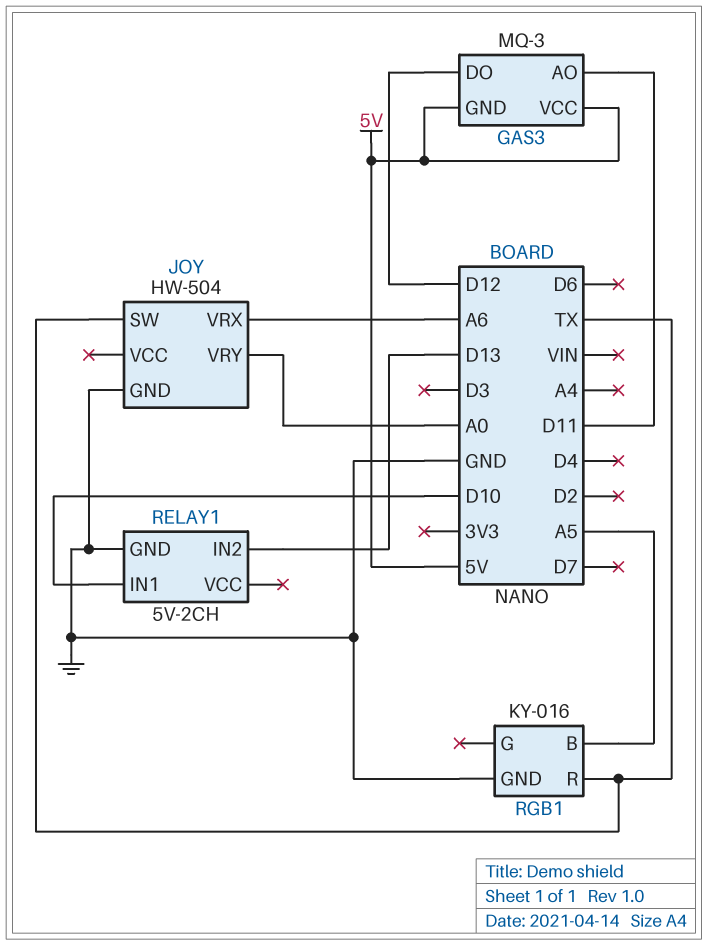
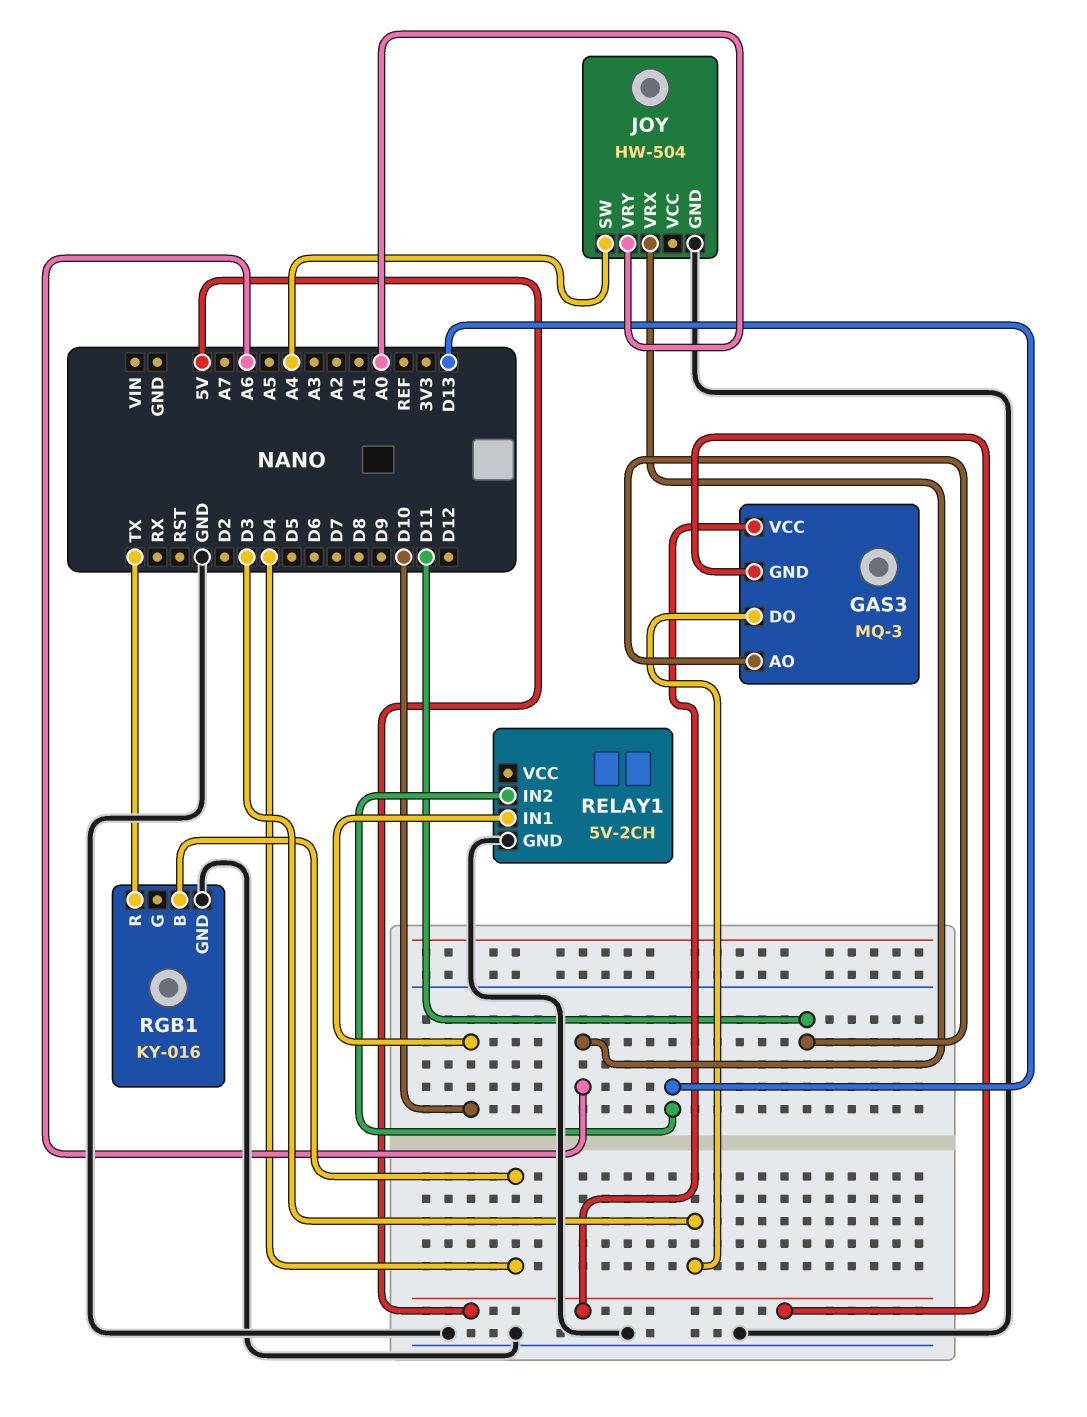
GAS3 pin DO: D12 -> D3
JOY pin SW: TX -> A4
RGB1 pin B: A5 -> D4

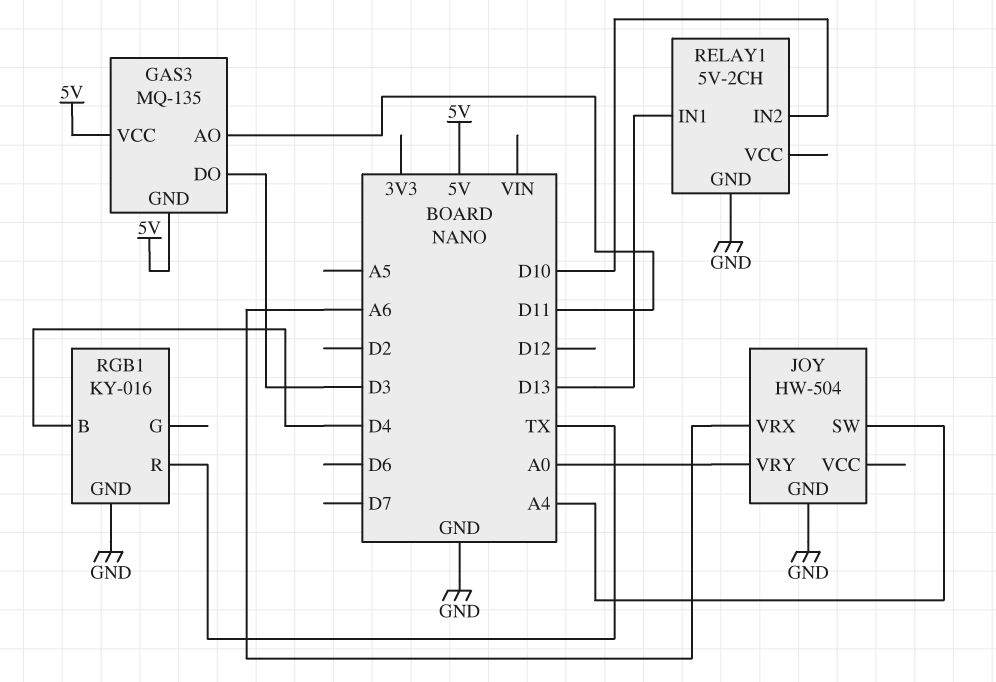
GAS3: MQ-3 -> MQ-135
RELAY1 pin IN1: D10 -> D13
RELAY1 pin IN2: D13 -> D10

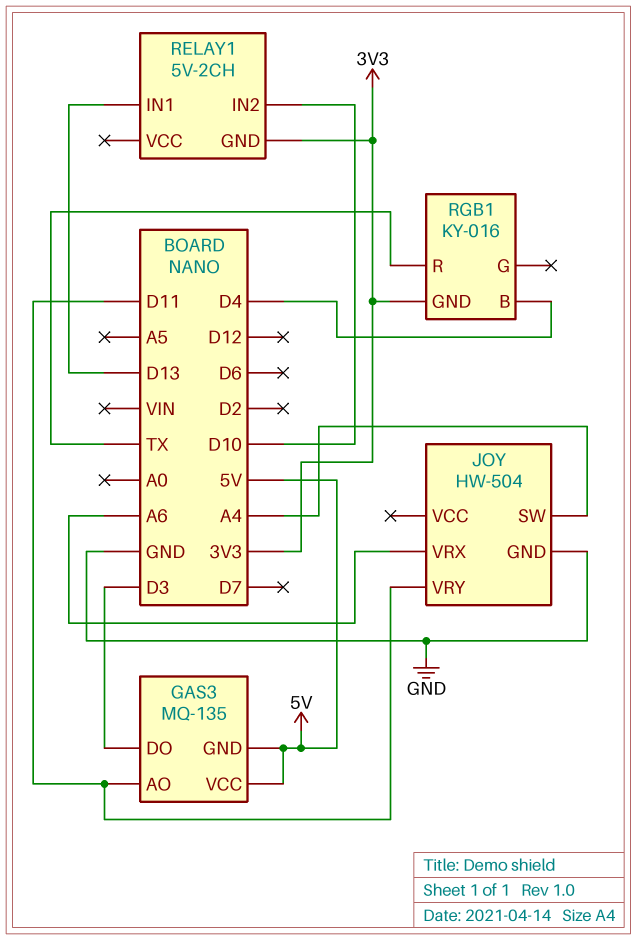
JOY pin VRY: A0 -> D11
RELAY1 pin GND: GND -> 3V3
RGB1 pin GND: GND -> 3V3

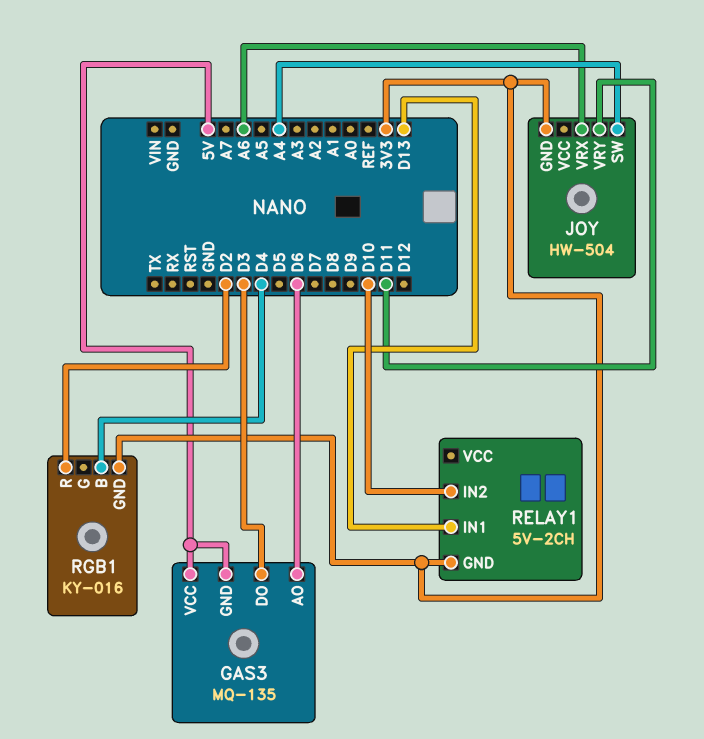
GAS3 pin AO: D11 -> D6
JOY pin GND: GND -> 3V3
RGB1 pin R: TX -> D2

